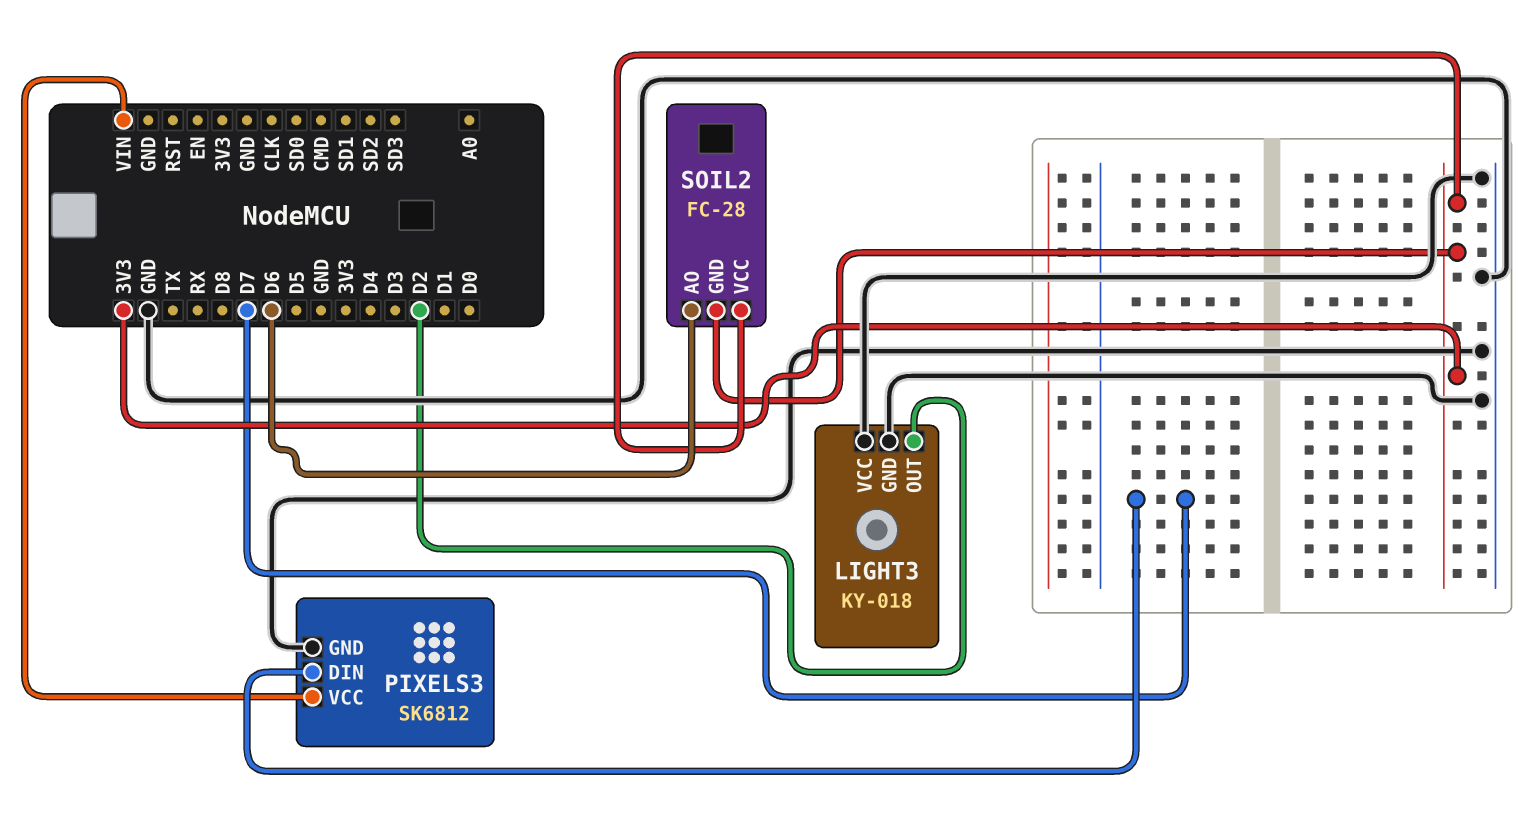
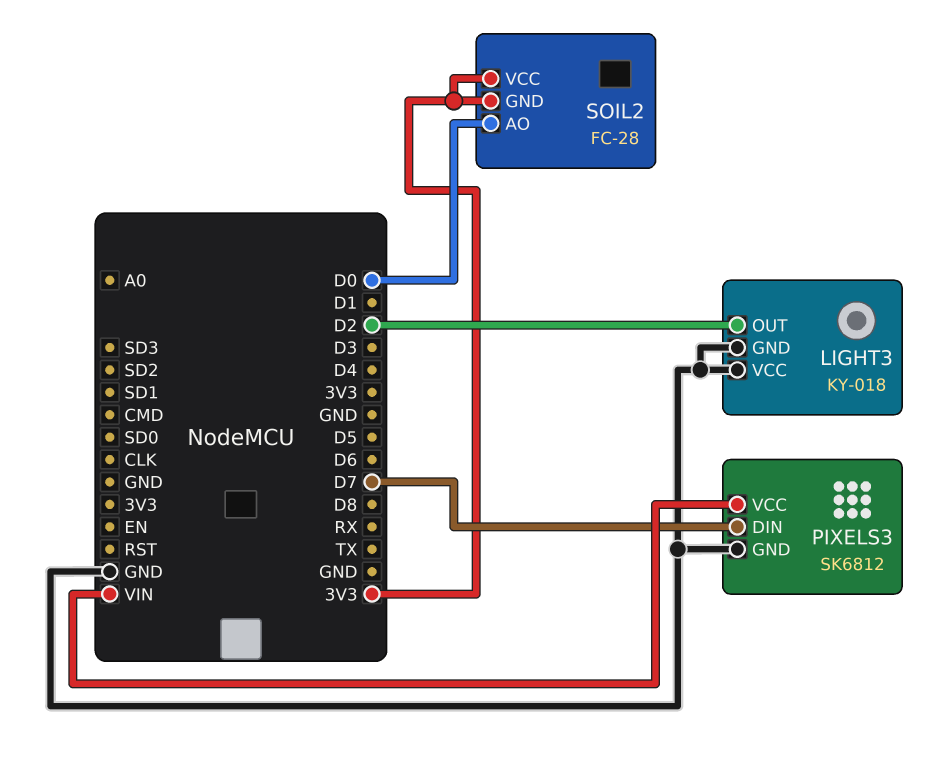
SOIL2 pin AO: D6 -> D0

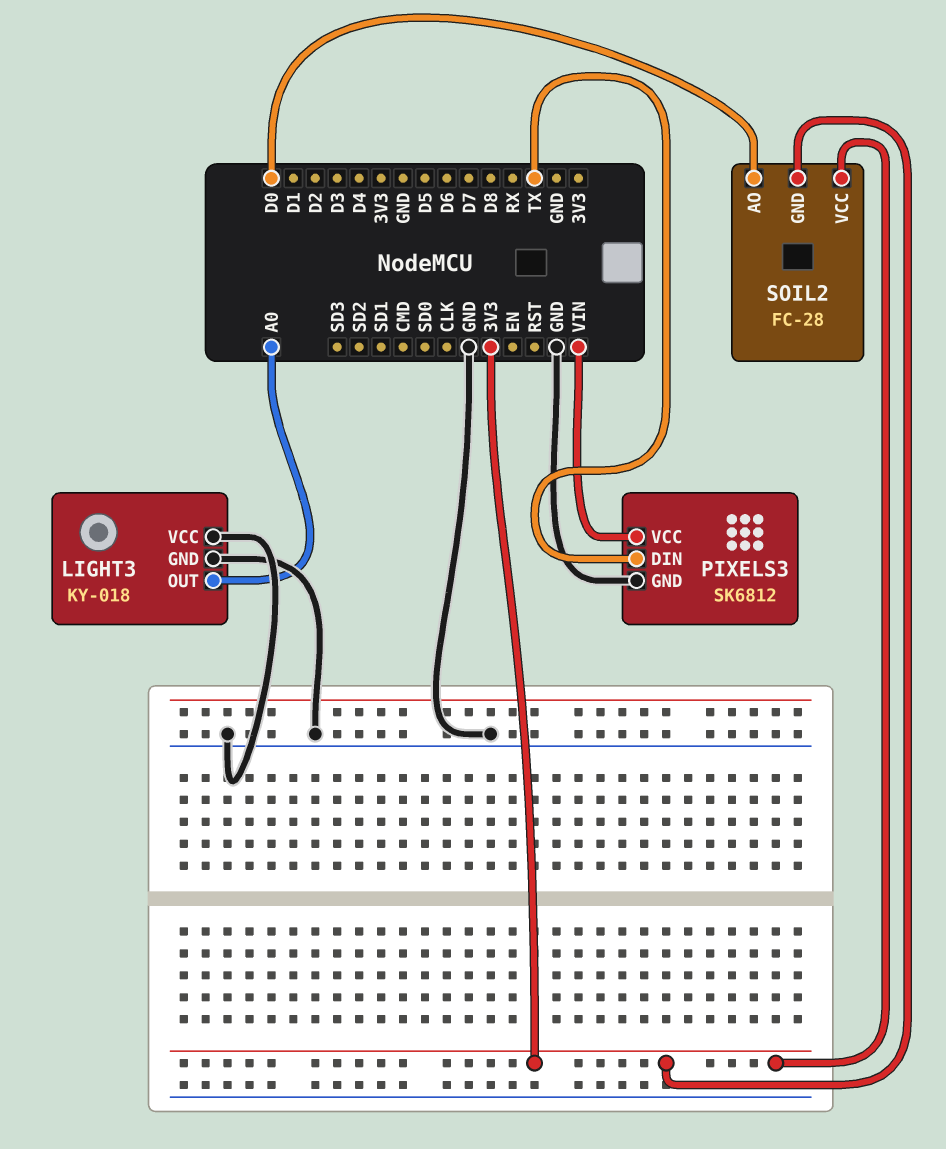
LIGHT3 pin OUT: D2 -> A0
PIXELS3 pin DIN: D7 -> TX

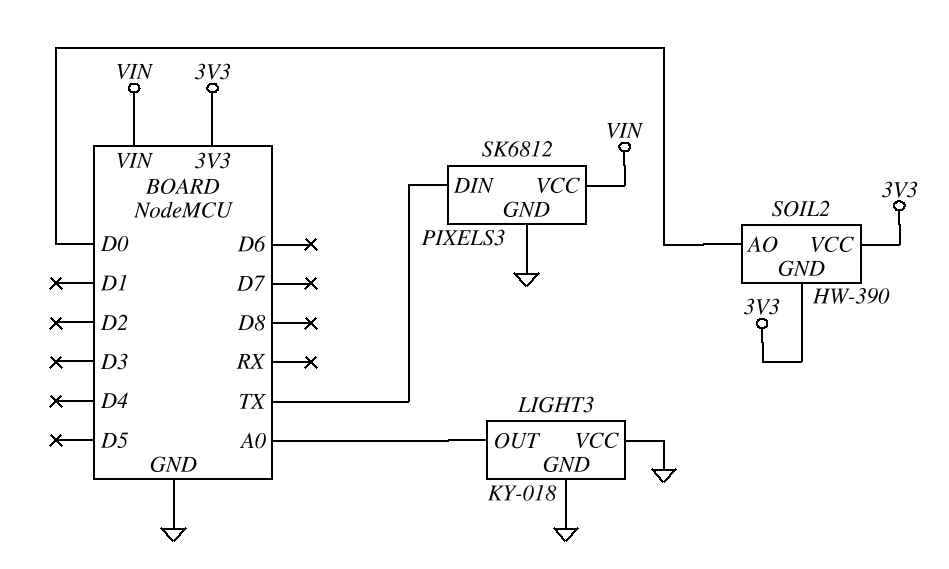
SOIL2: FC-28 -> HW-390

